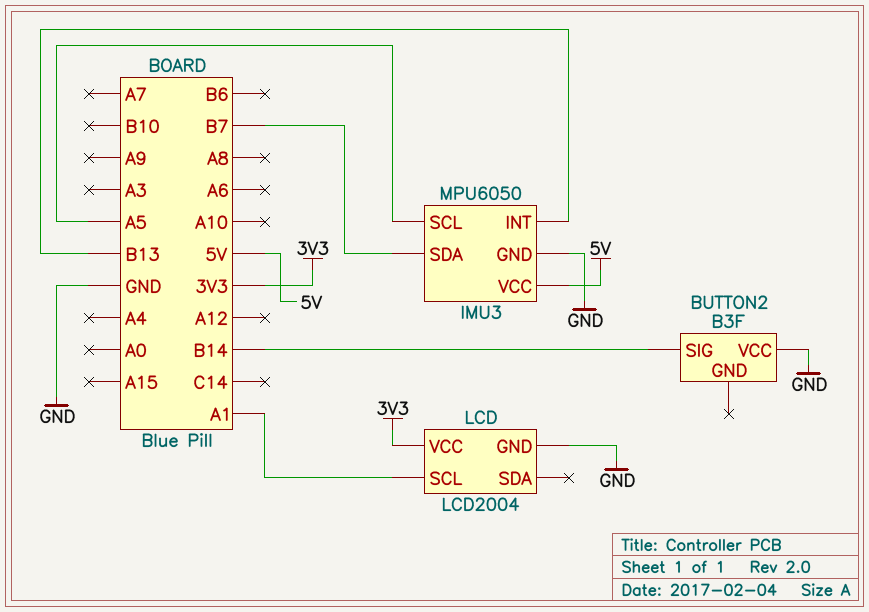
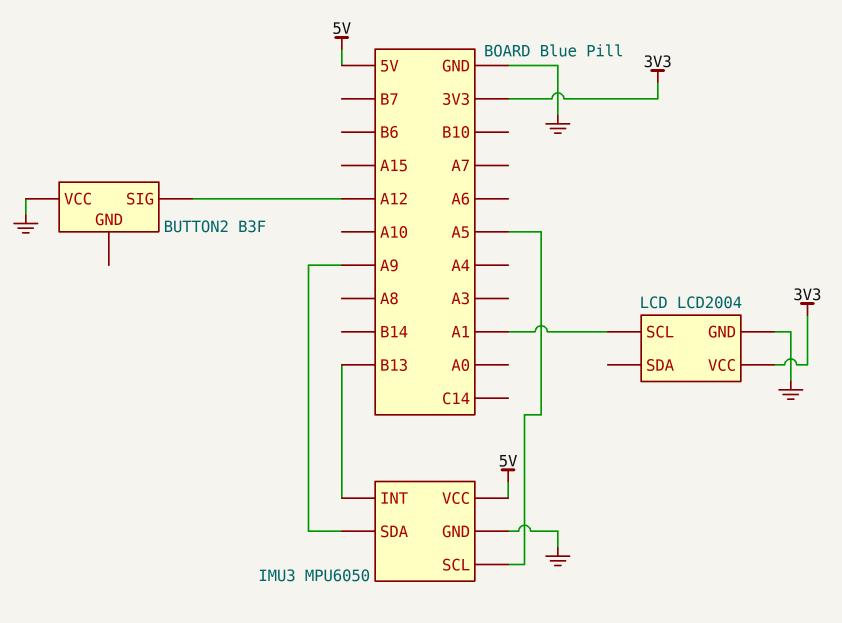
BUTTON2 pin SIG: B14 -> A12
IMU3 pin SDA: B7 -> A9

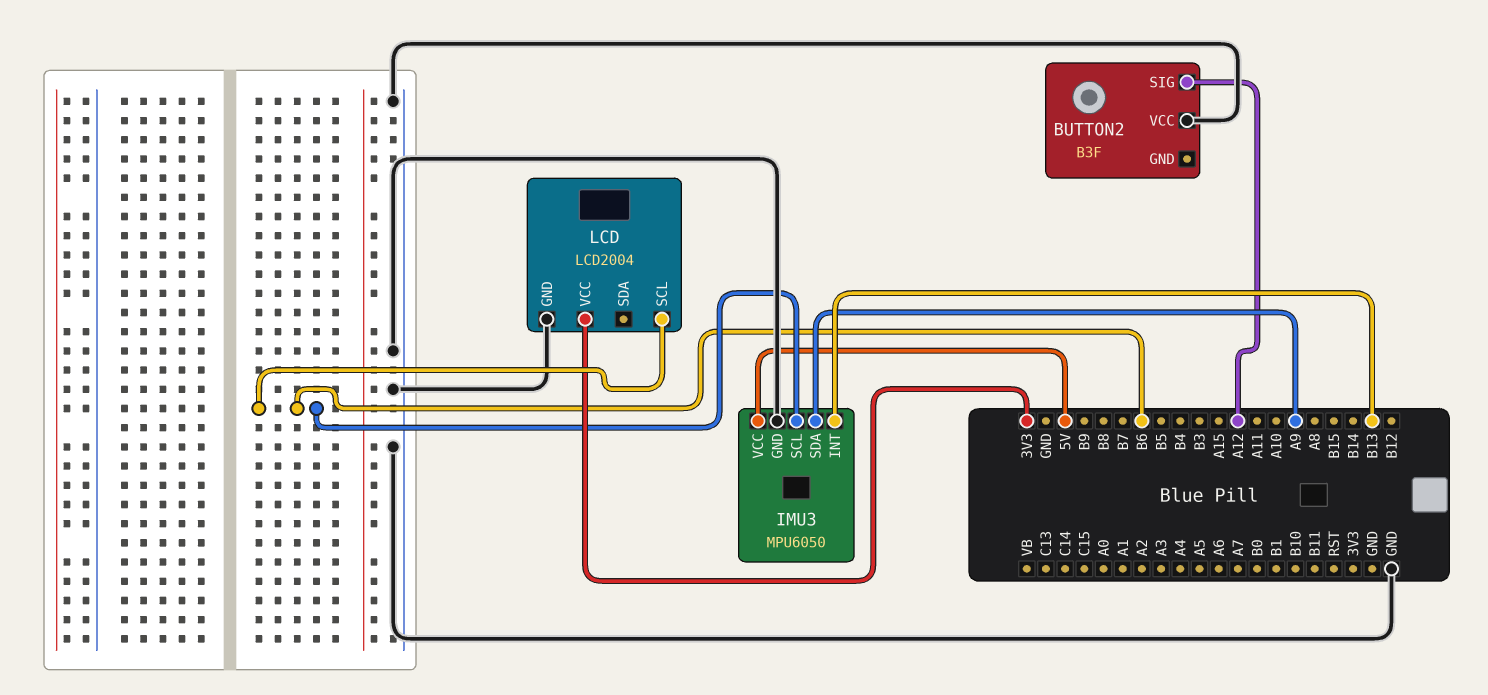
IMU3 pin SCL: A5 -> B6
LCD pin SCL: A1 -> B6

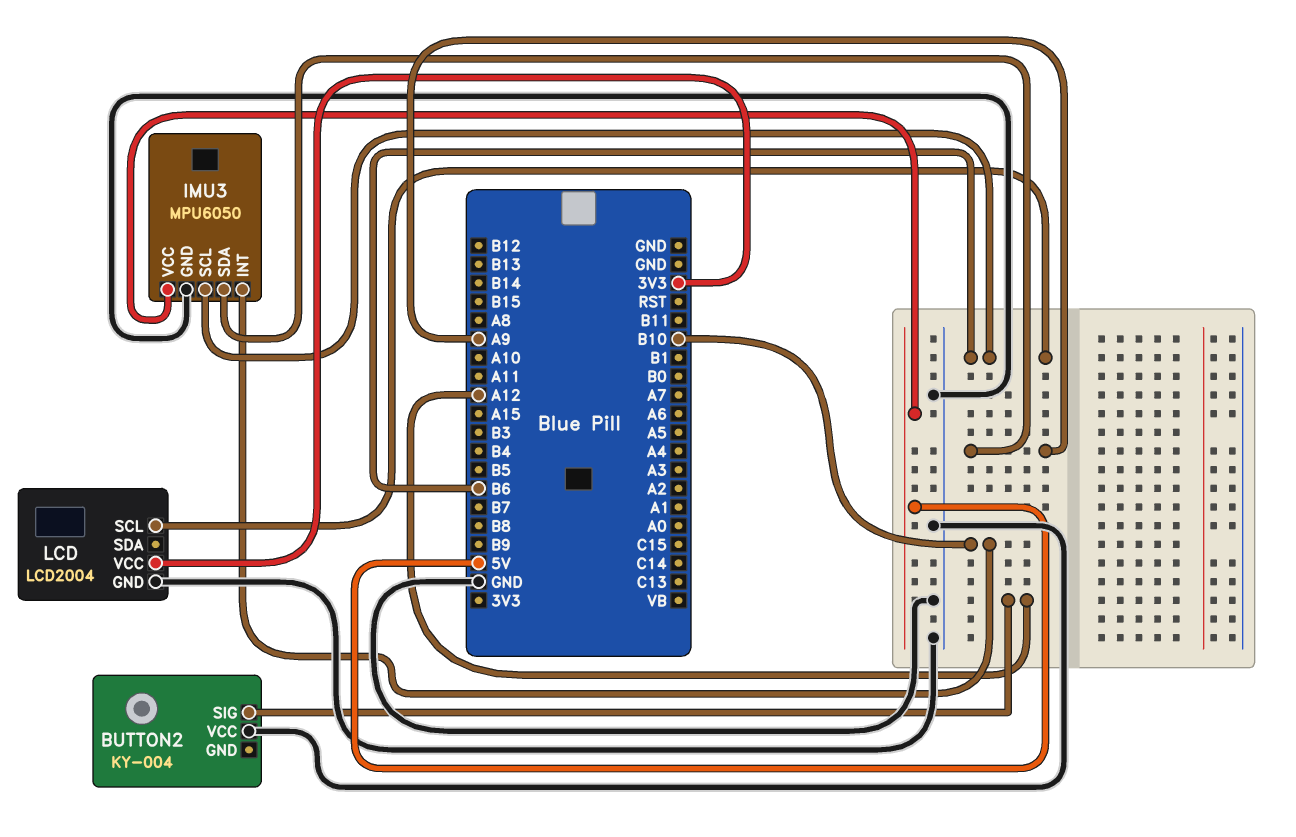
BUTTON2: B3F -> KY-004
IMU3 pin INT: B13 -> B10

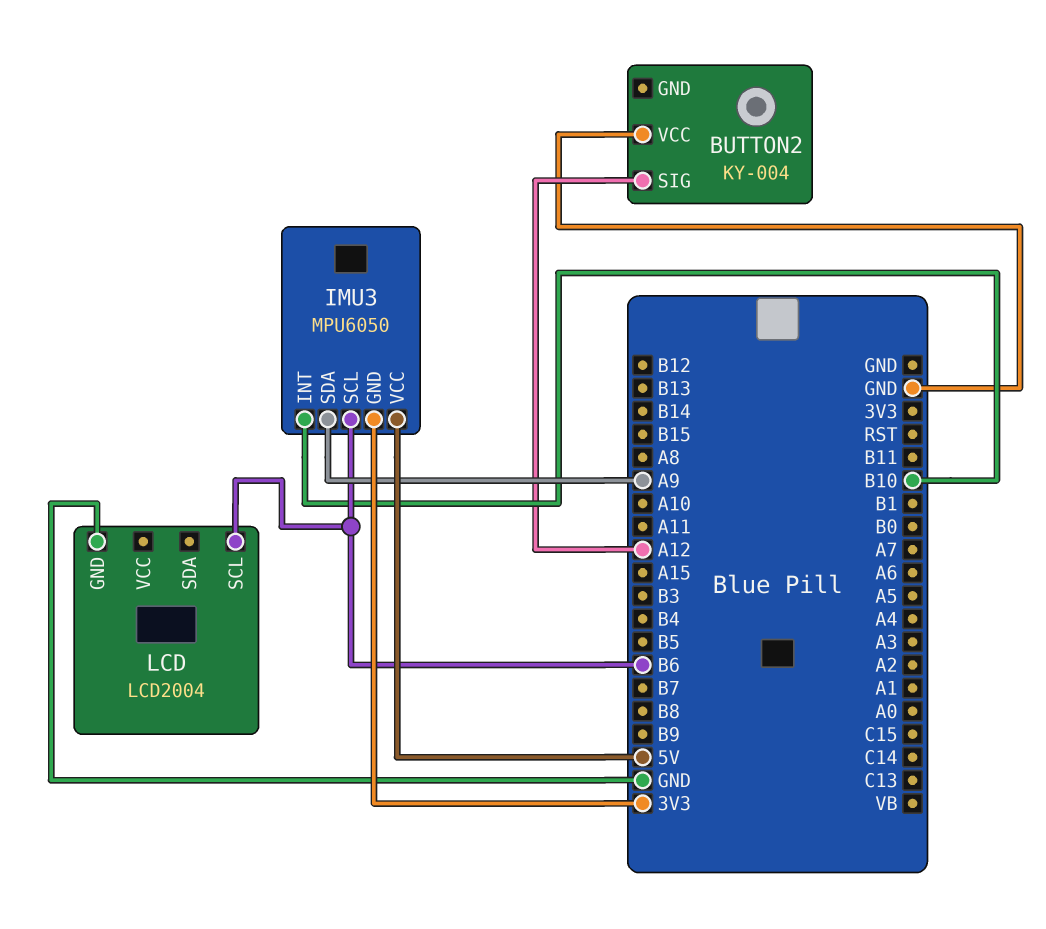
IMU3 pin GND: GND -> 3V3
LCD pin VCC: 3V3 -> none

